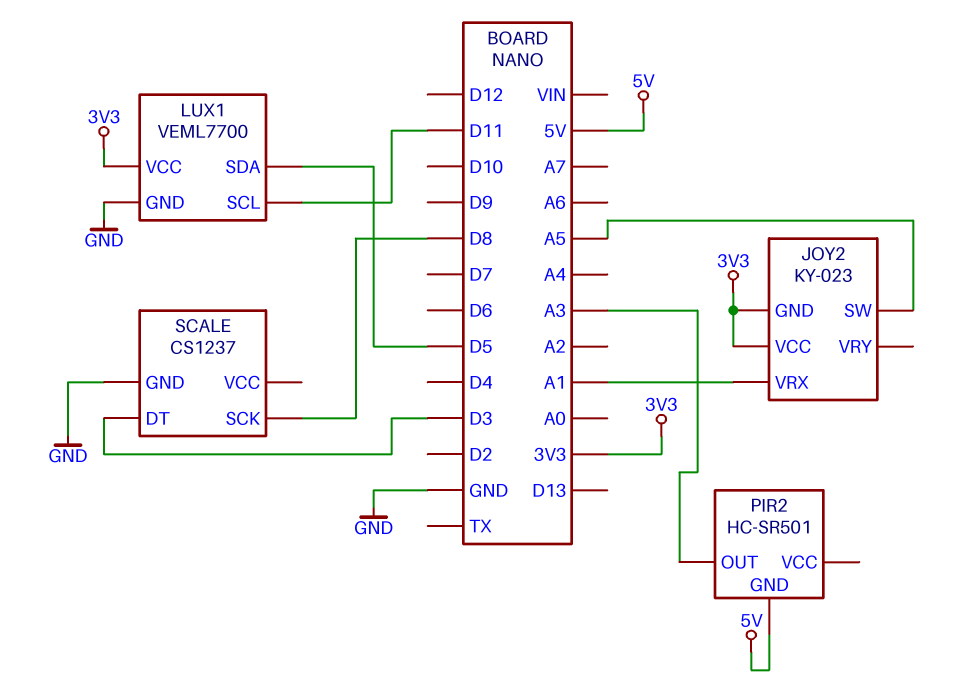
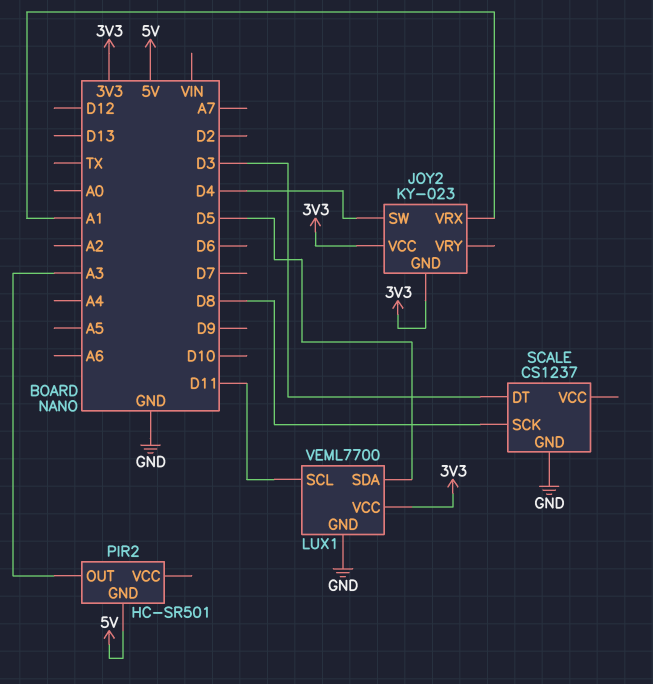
JOY2 pin SW: A5 -> D4

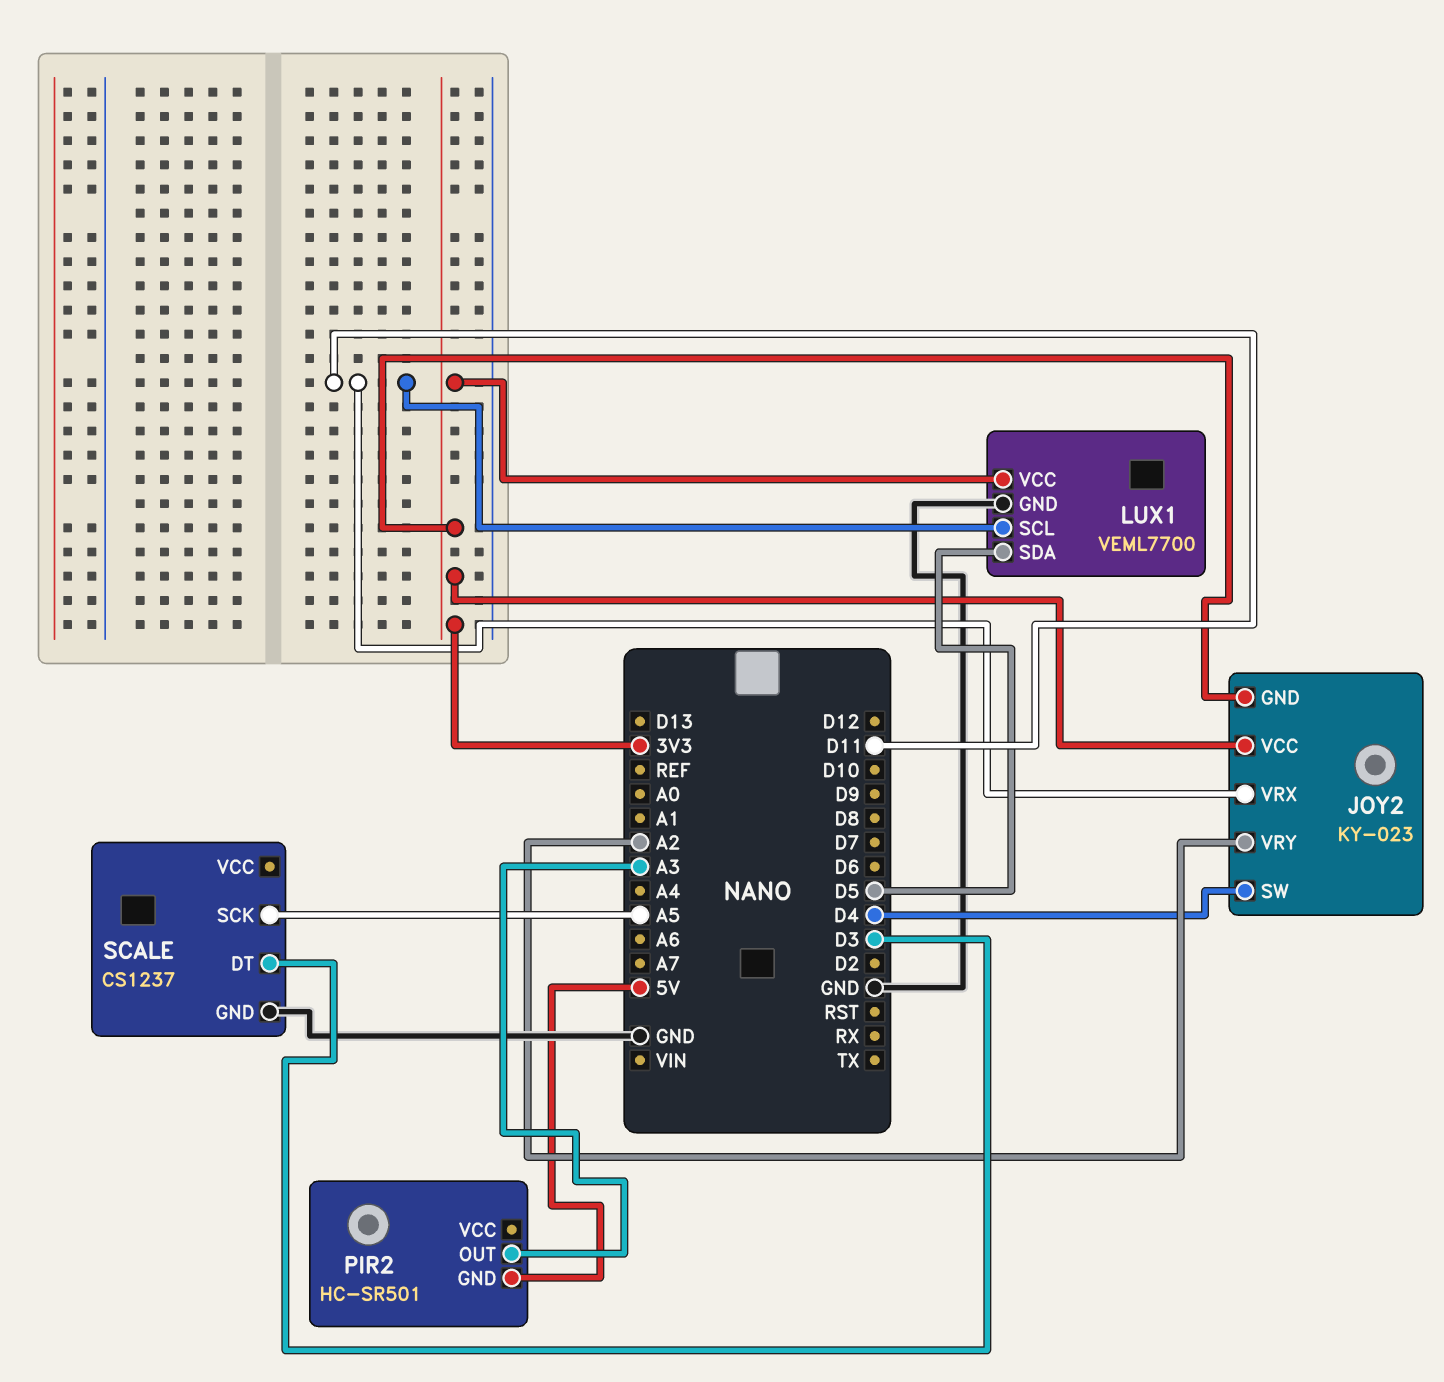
JOY2 pin VRX: A1 -> D11
JOY2 pin VRY: none -> A2
SCALE pin SCK: D8 -> A5

